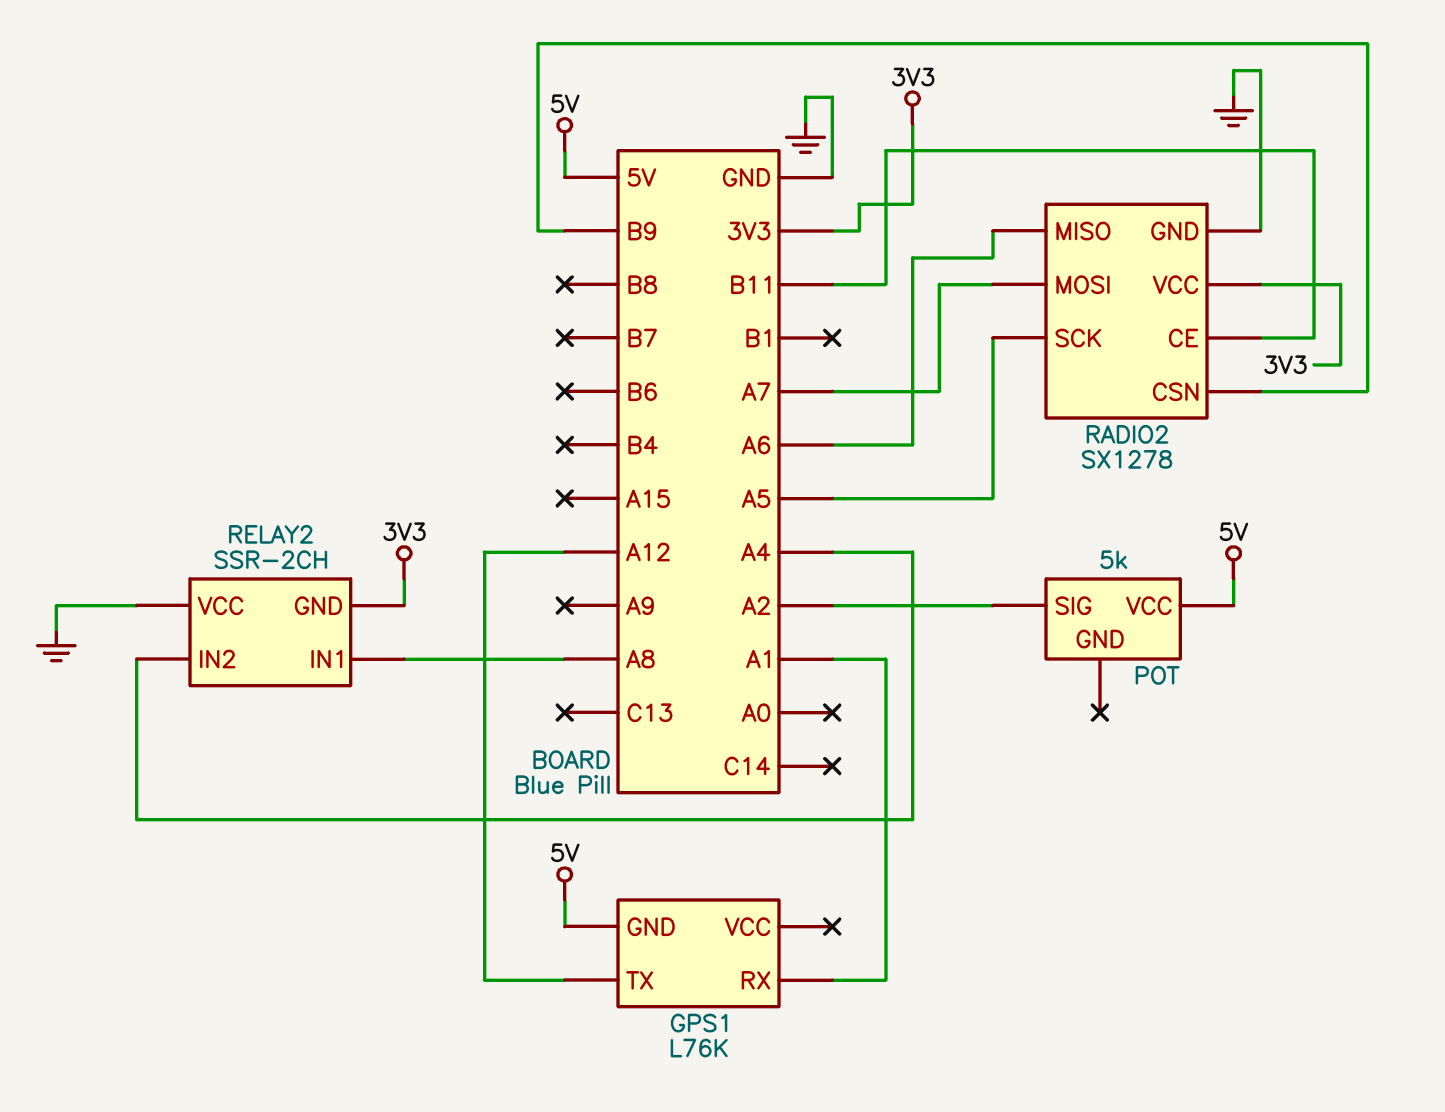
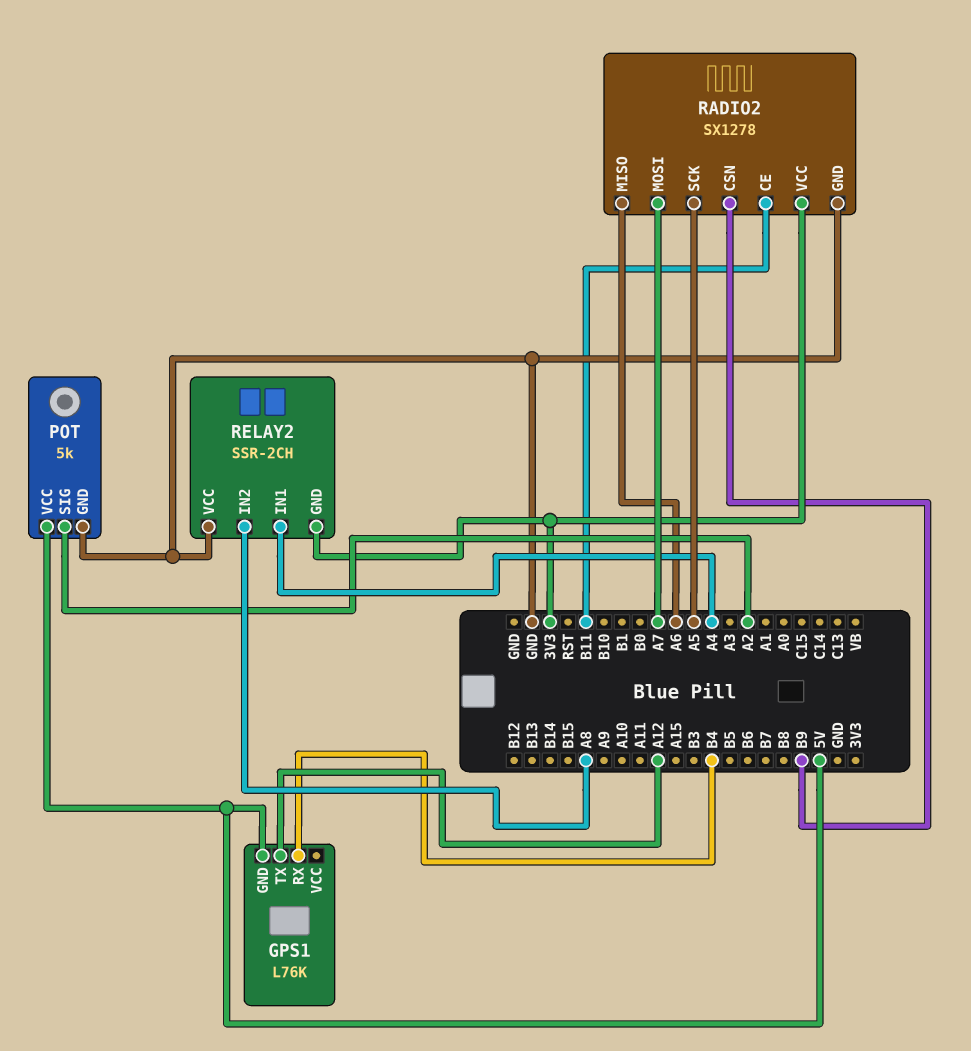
GPS1 pin RX: A1 -> B4
POT pin GND: none -> GND
RELAY2 pin IN1: A8 -> A4
RELAY2 pin IN2: A4 -> A8

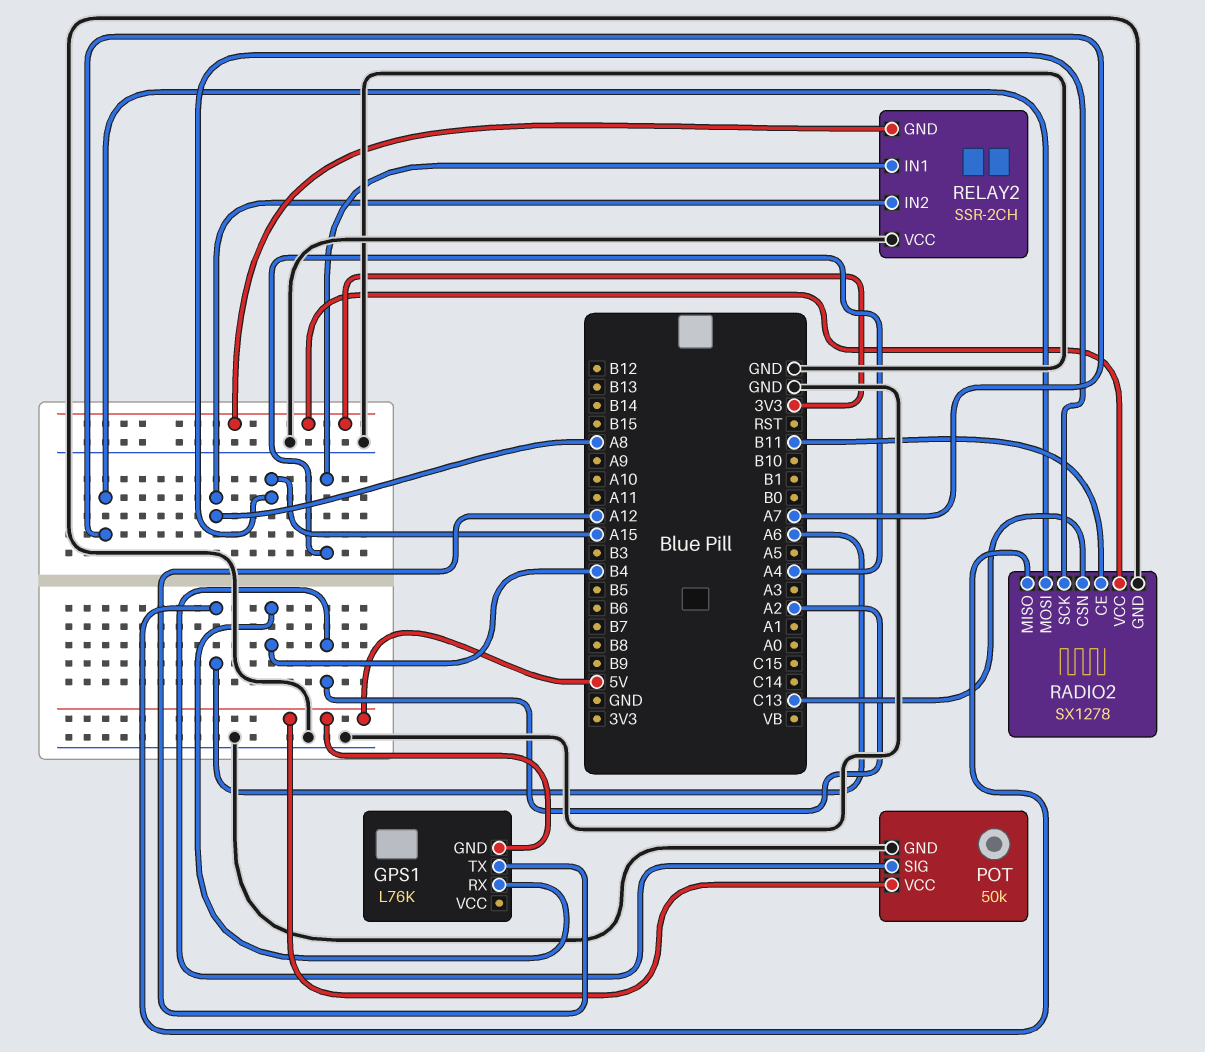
POT: 5k -> 50k
RADIO2 pin CSN: B9 -> C13
RADIO2 pin SCK: A5 -> A15

